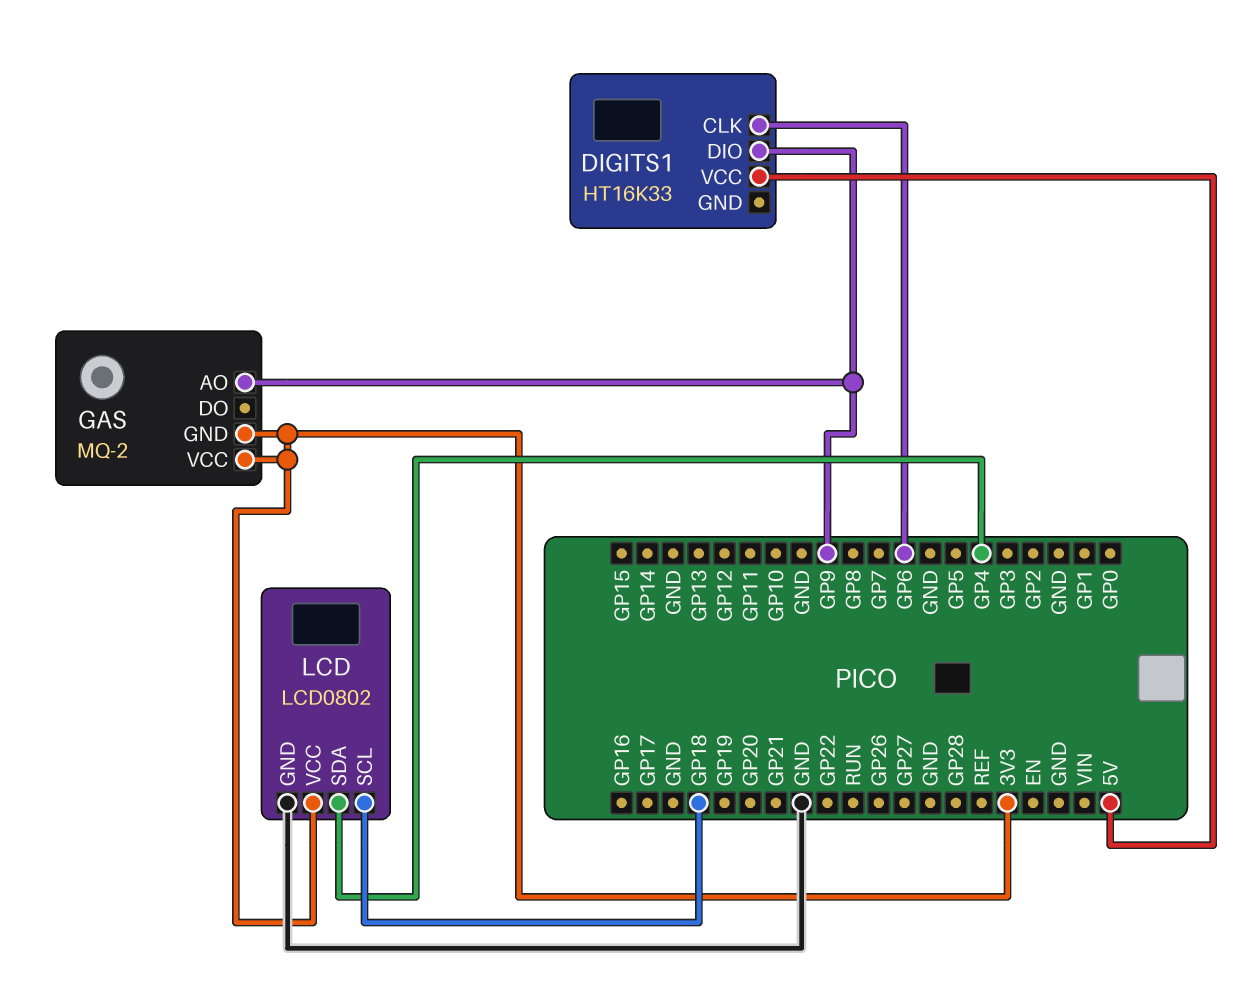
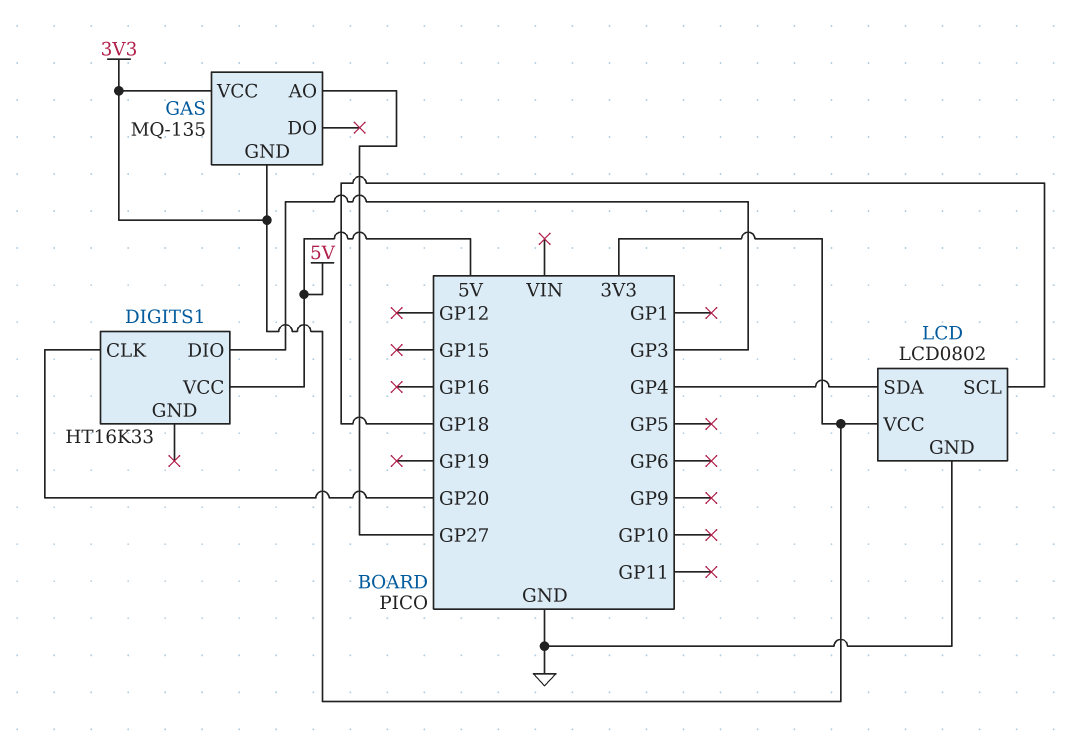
DIGITS1 pin CLK: GP6 -> GP20
DIGITS1 pin DIO: GP9 -> GP3
GAS: MQ-2 -> MQ-135
GAS pin AO: GP9 -> GP27

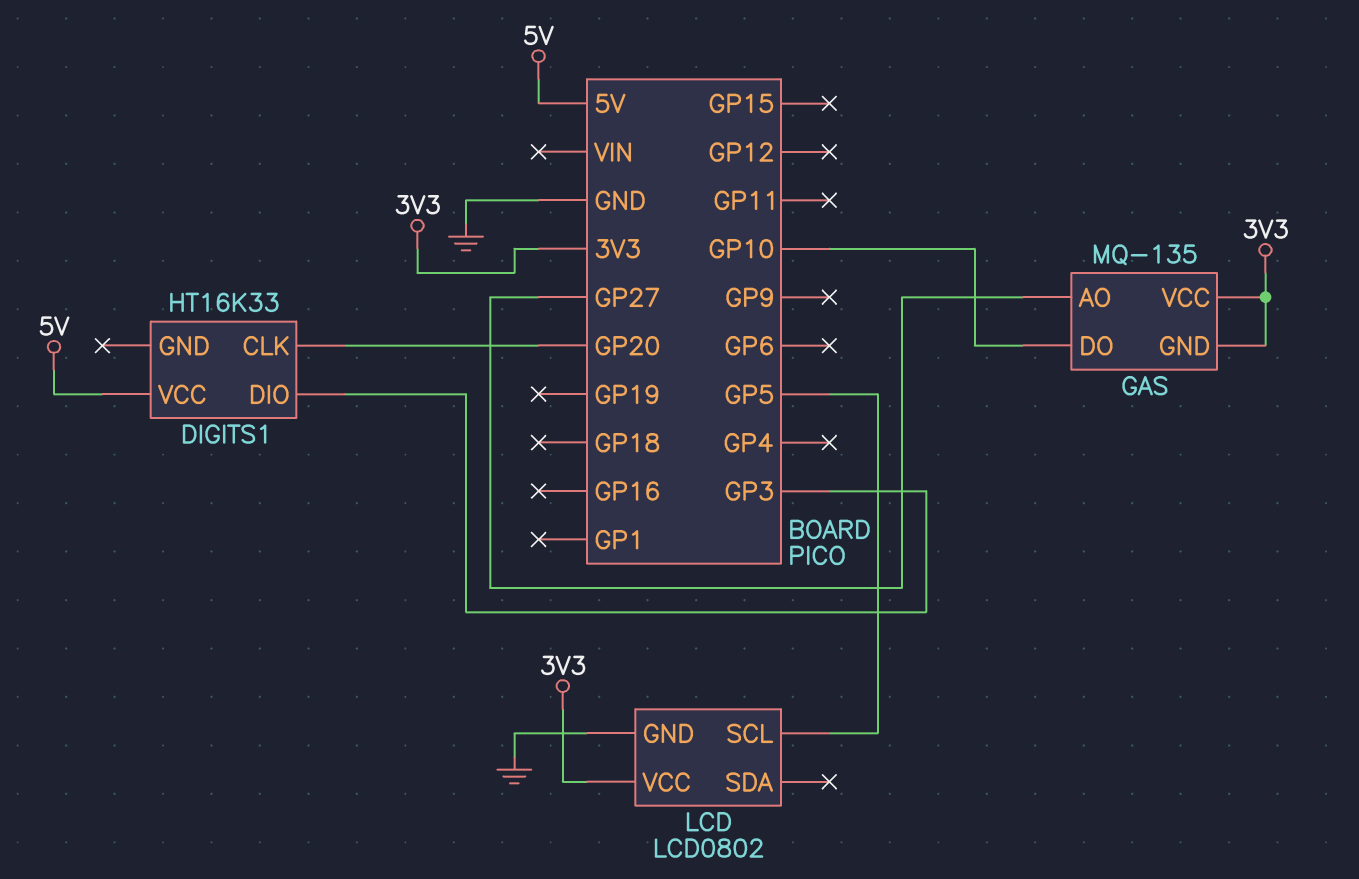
GAS pin DO: none -> GP10
LCD pin SCL: GP18 -> GP5
LCD pin SDA: GP4 -> none

